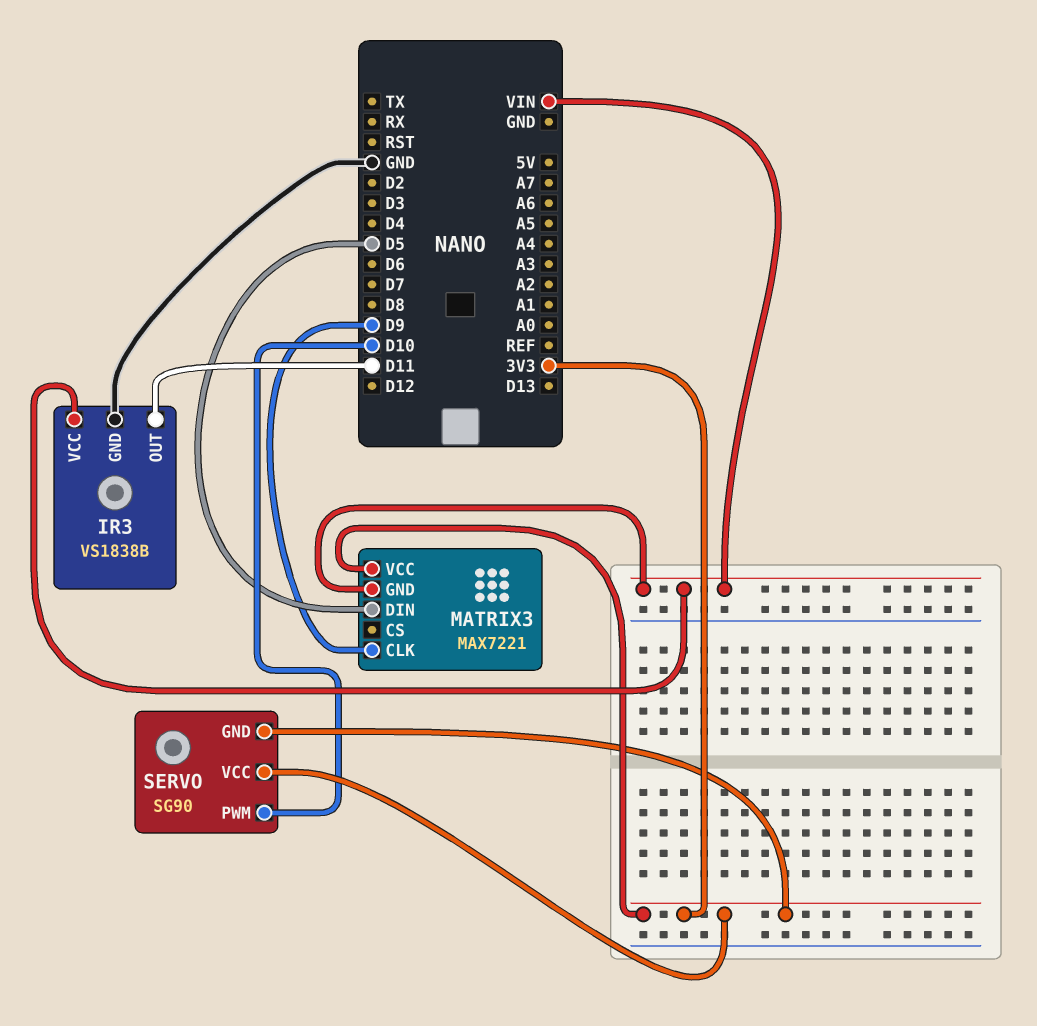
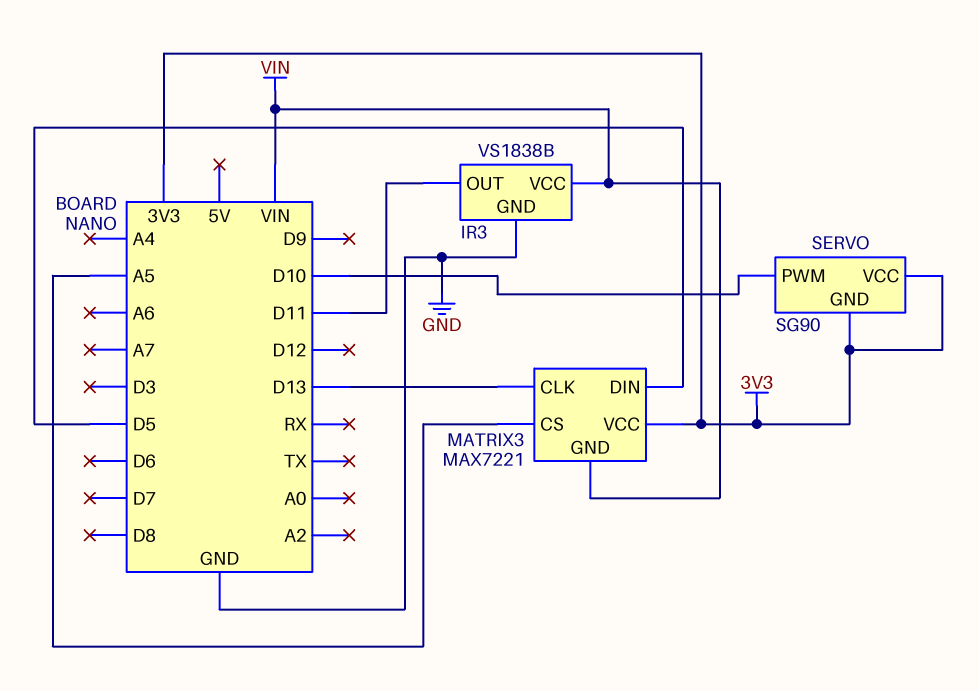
MATRIX3 pin CLK: D9 -> D13
MATRIX3 pin CS: none -> A5

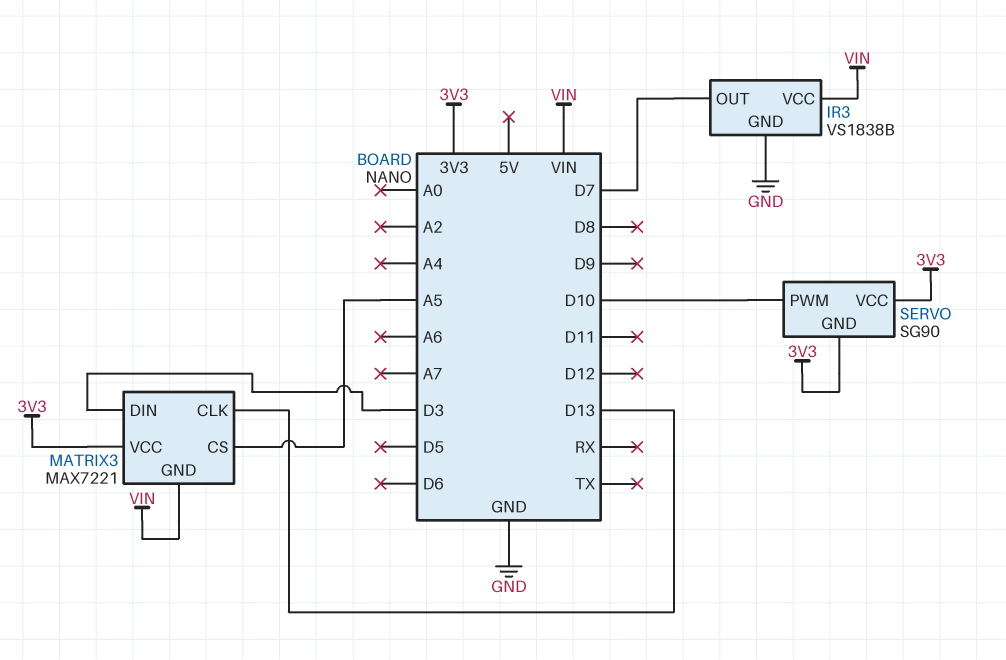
IR3 pin OUT: D11 -> D7
MATRIX3 pin DIN: D5 -> D3

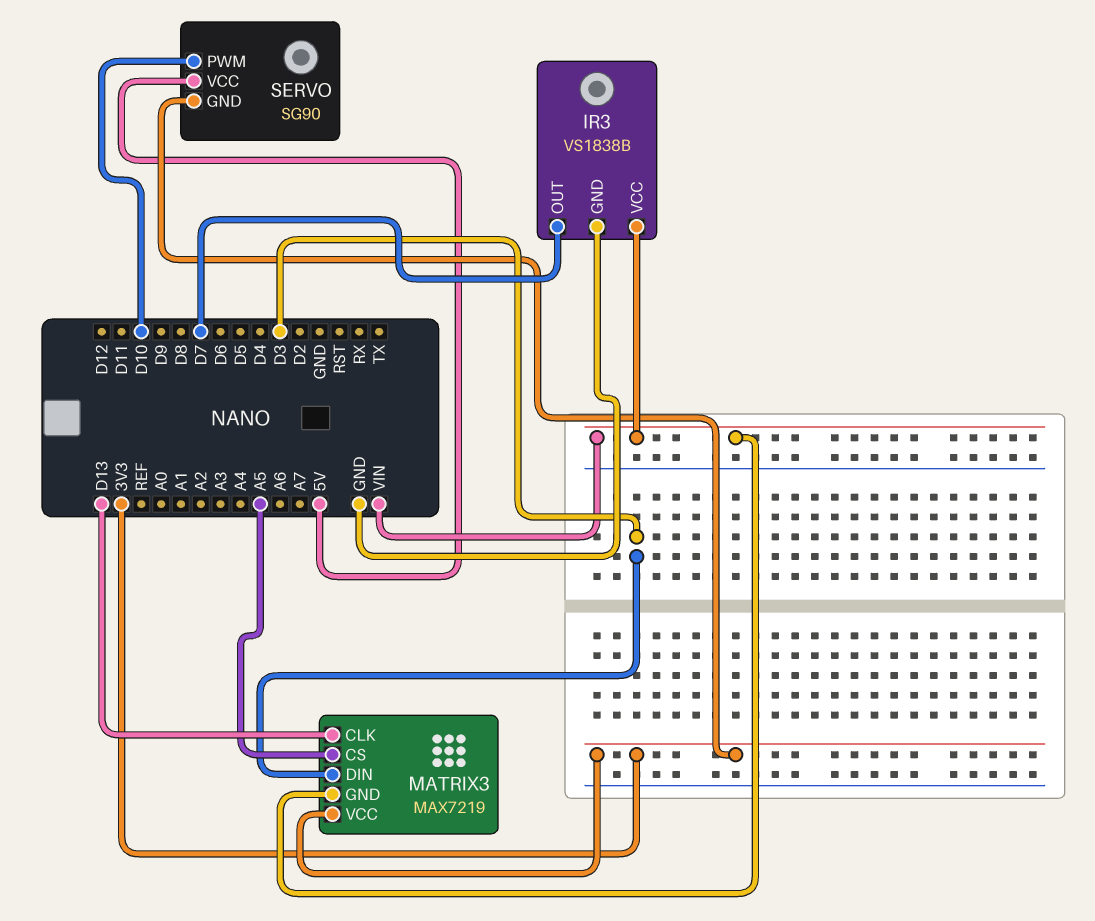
MATRIX3: MAX7221 -> MAX7219
SERVO pin VCC: 3V3 -> 5V

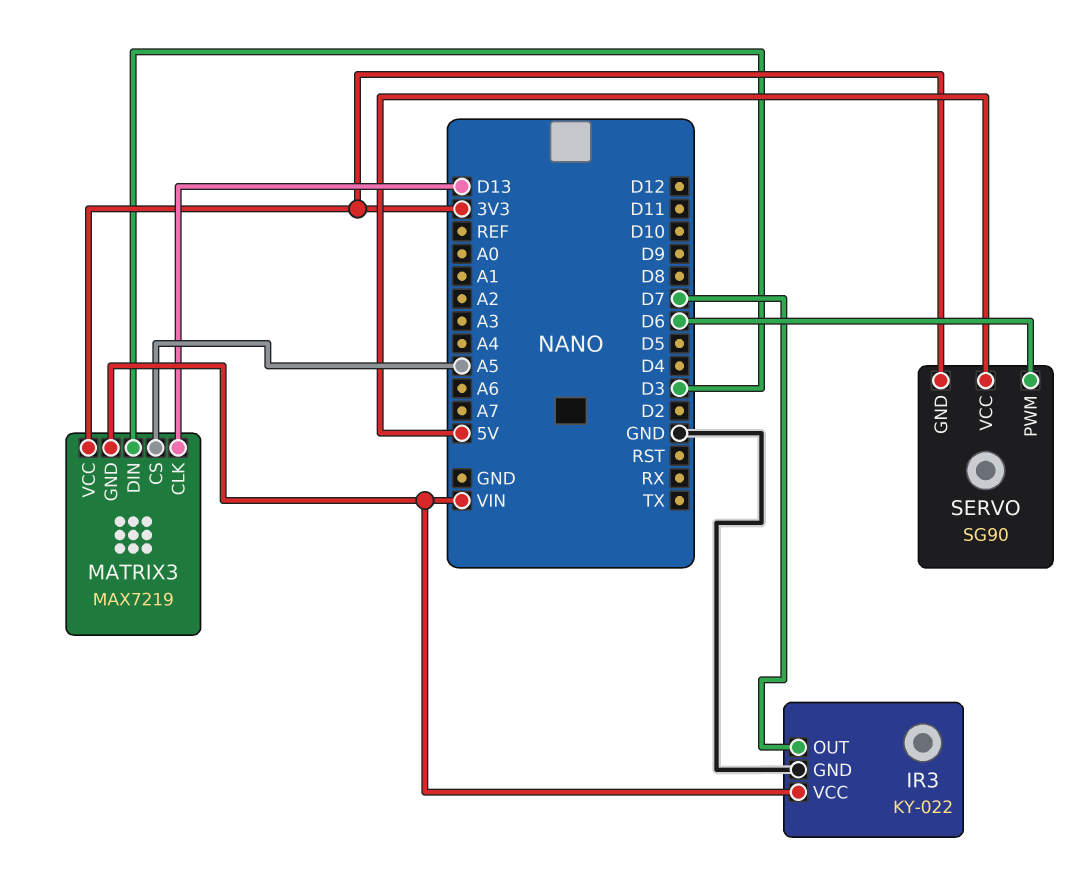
IR3: VS1838B -> KY-022
SERVO pin PWM: D10 -> D6

